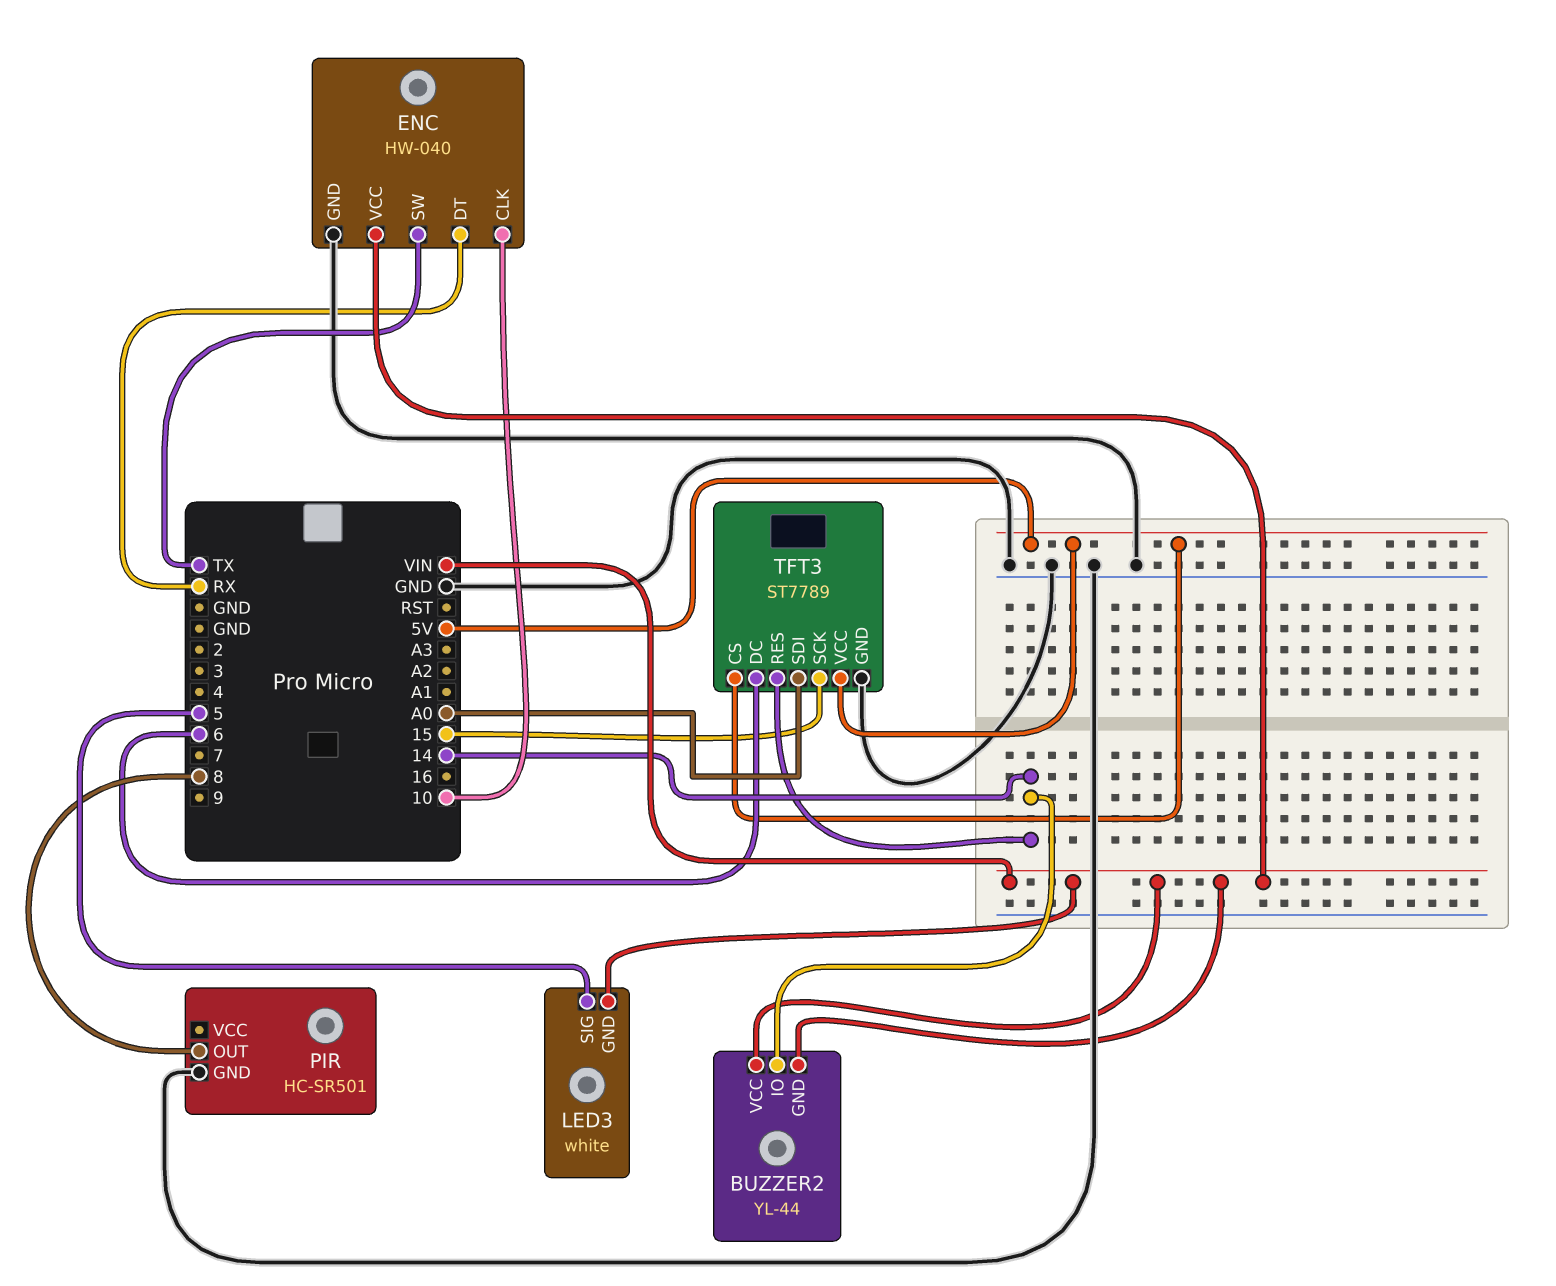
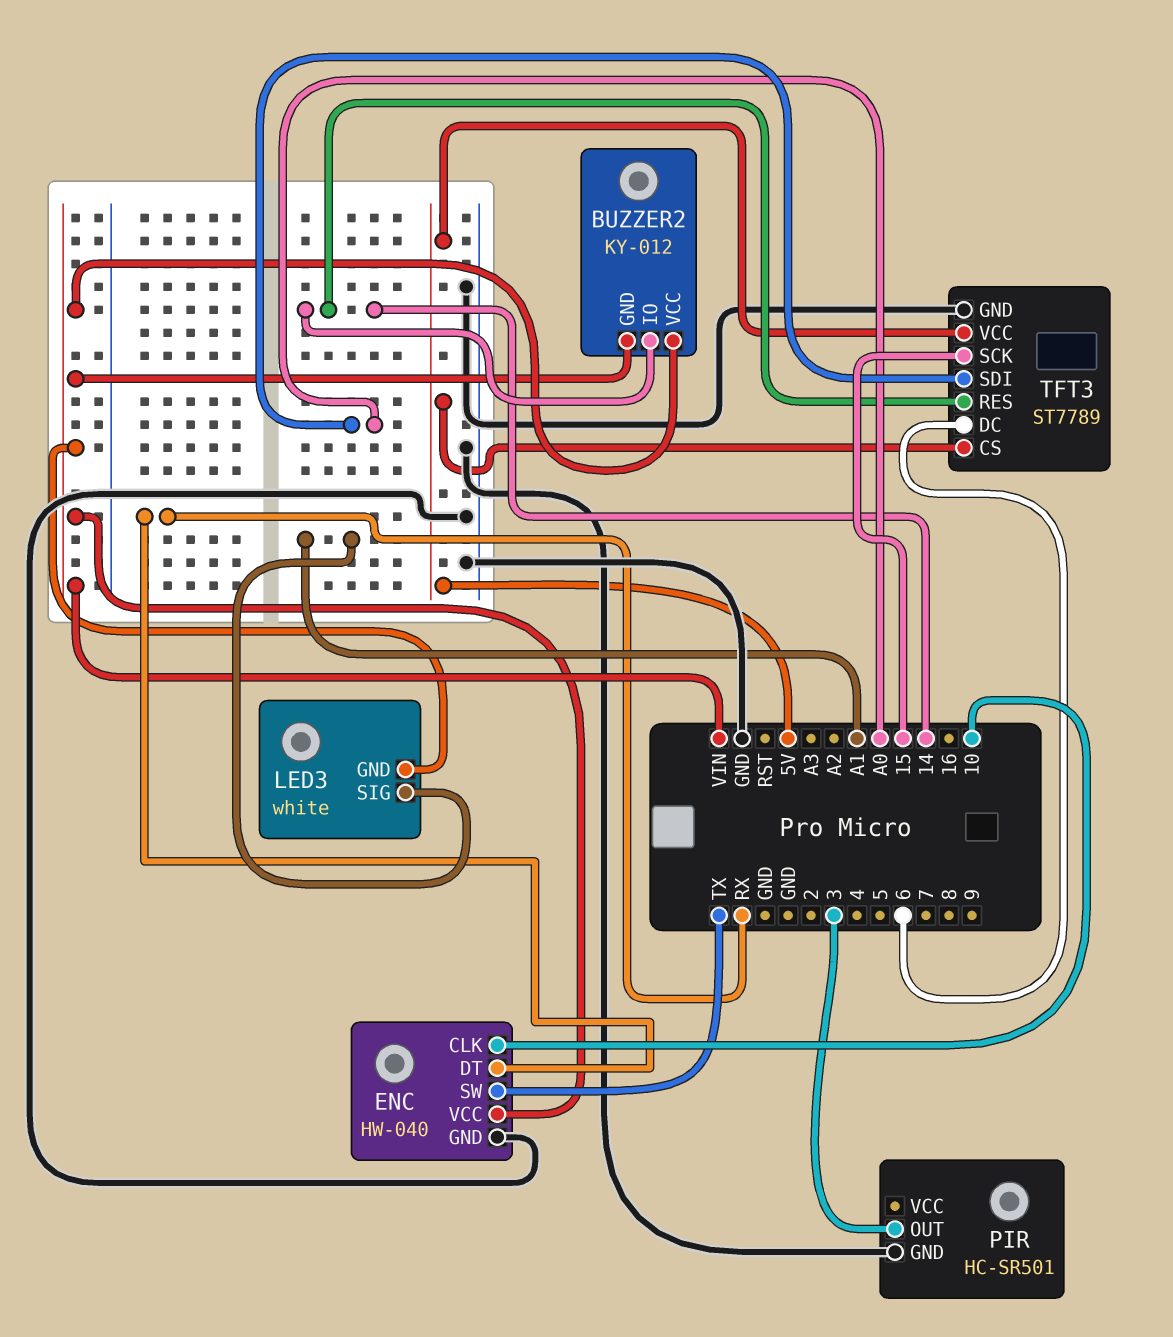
BUZZER2: YL-44 -> KY-012
LED3 pin SIG: 5 -> A1
PIR pin OUT: 8 -> 3

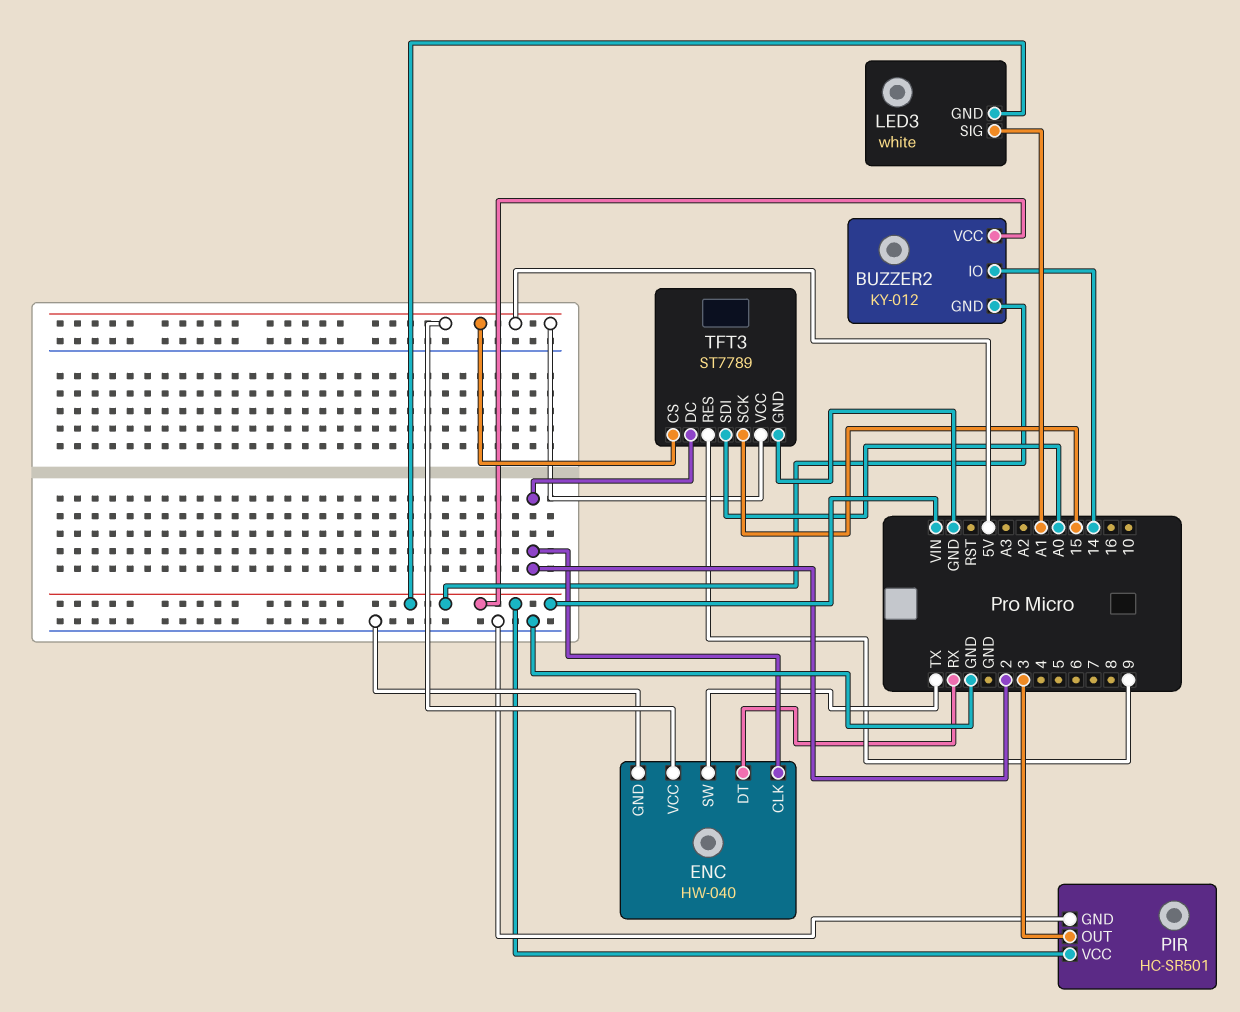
ENC pin CLK: 10 -> 2
ENC pin VCC: VIN -> 5V
PIR pin VCC: none -> VIN
TFT3 pin DC: 6 -> 2
TFT3 pin RES: 14 -> 9

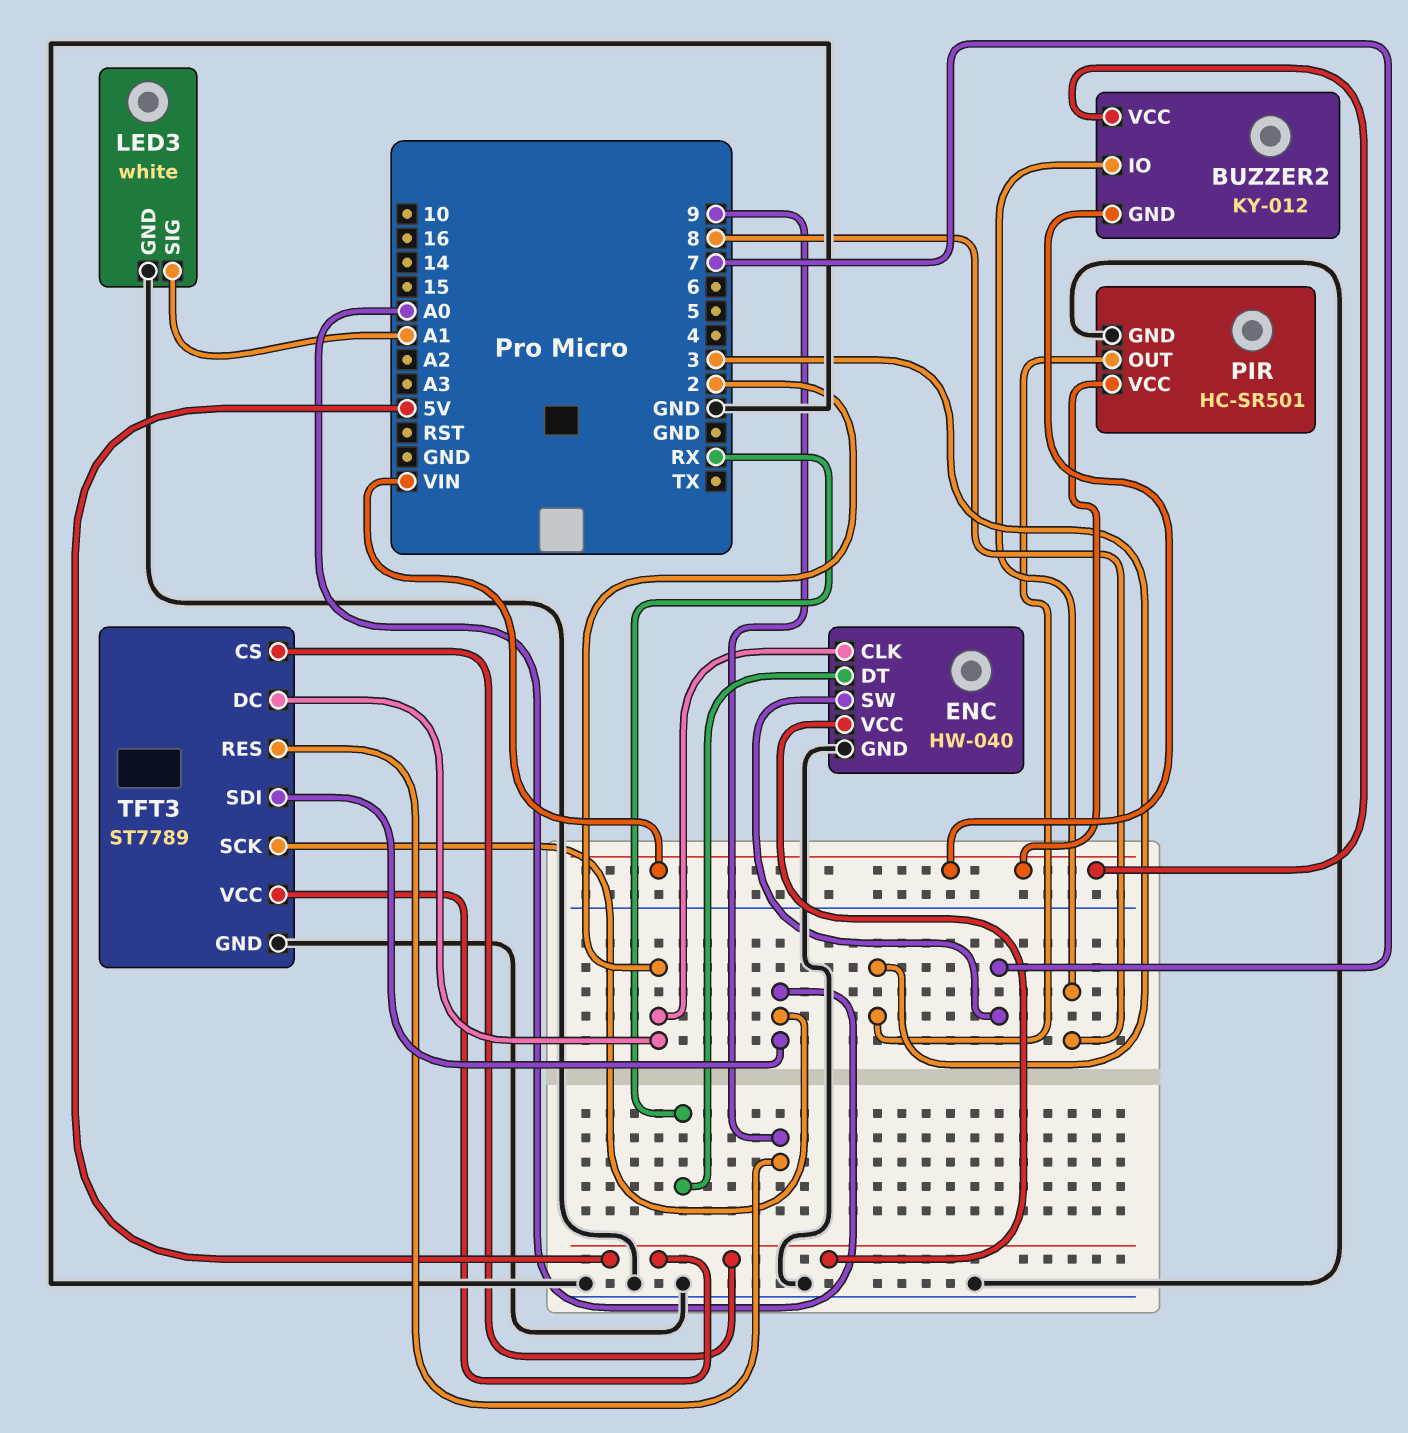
BUZZER2 pin IO: 14 -> 8
ENC pin SW: TX -> 7
LED3 pin GND: VIN -> GND
TFT3 pin SCK: 15 -> A0

